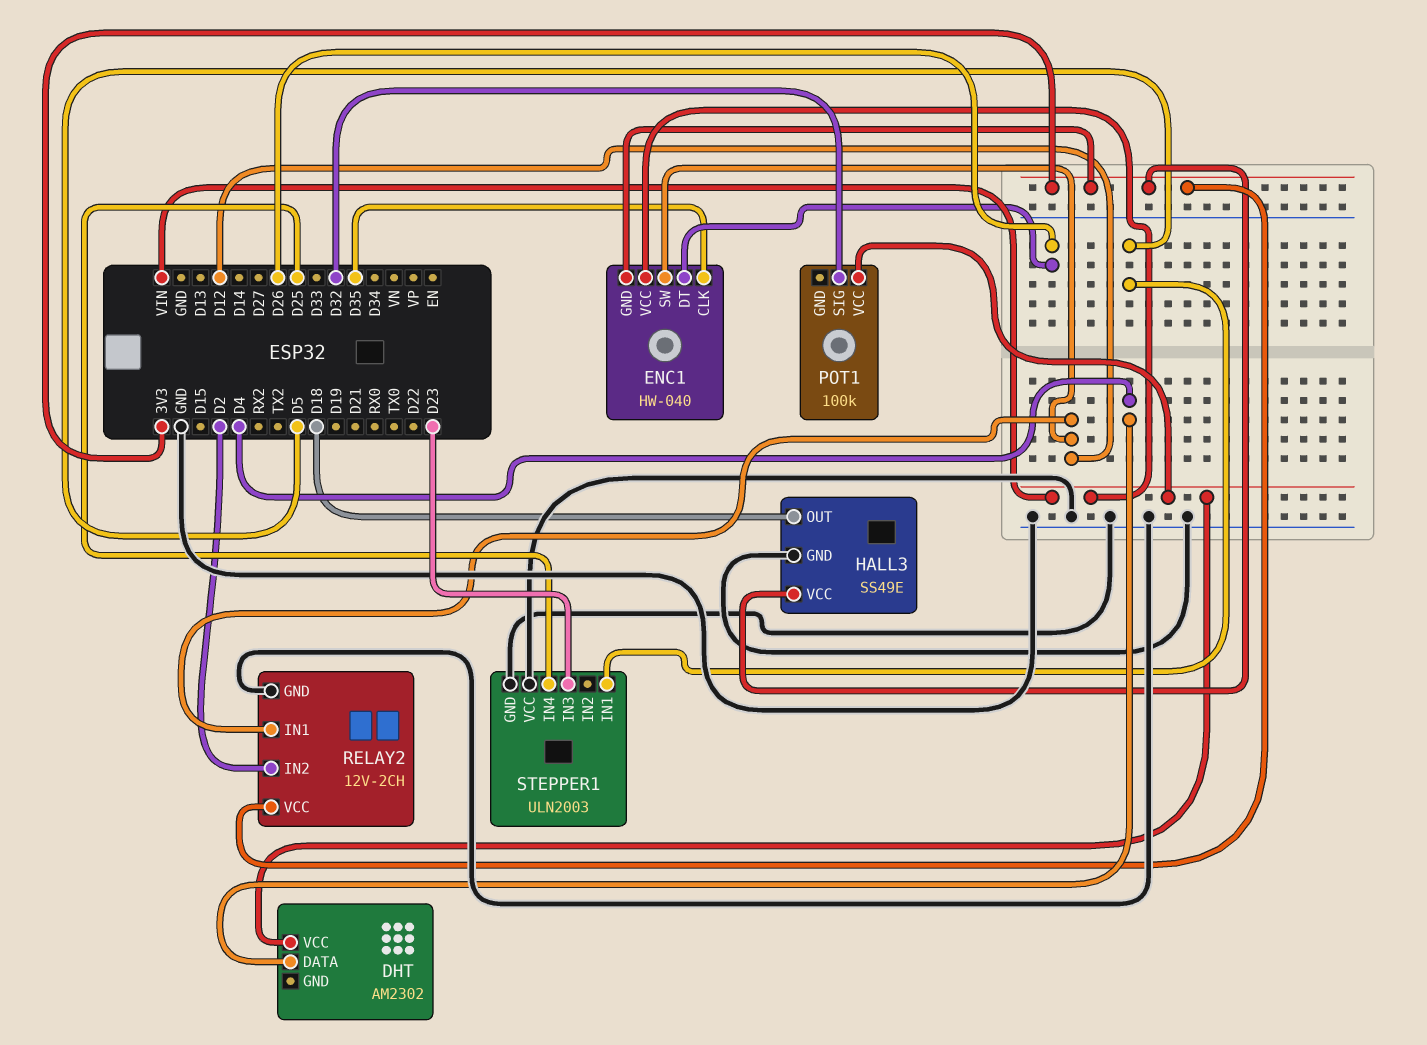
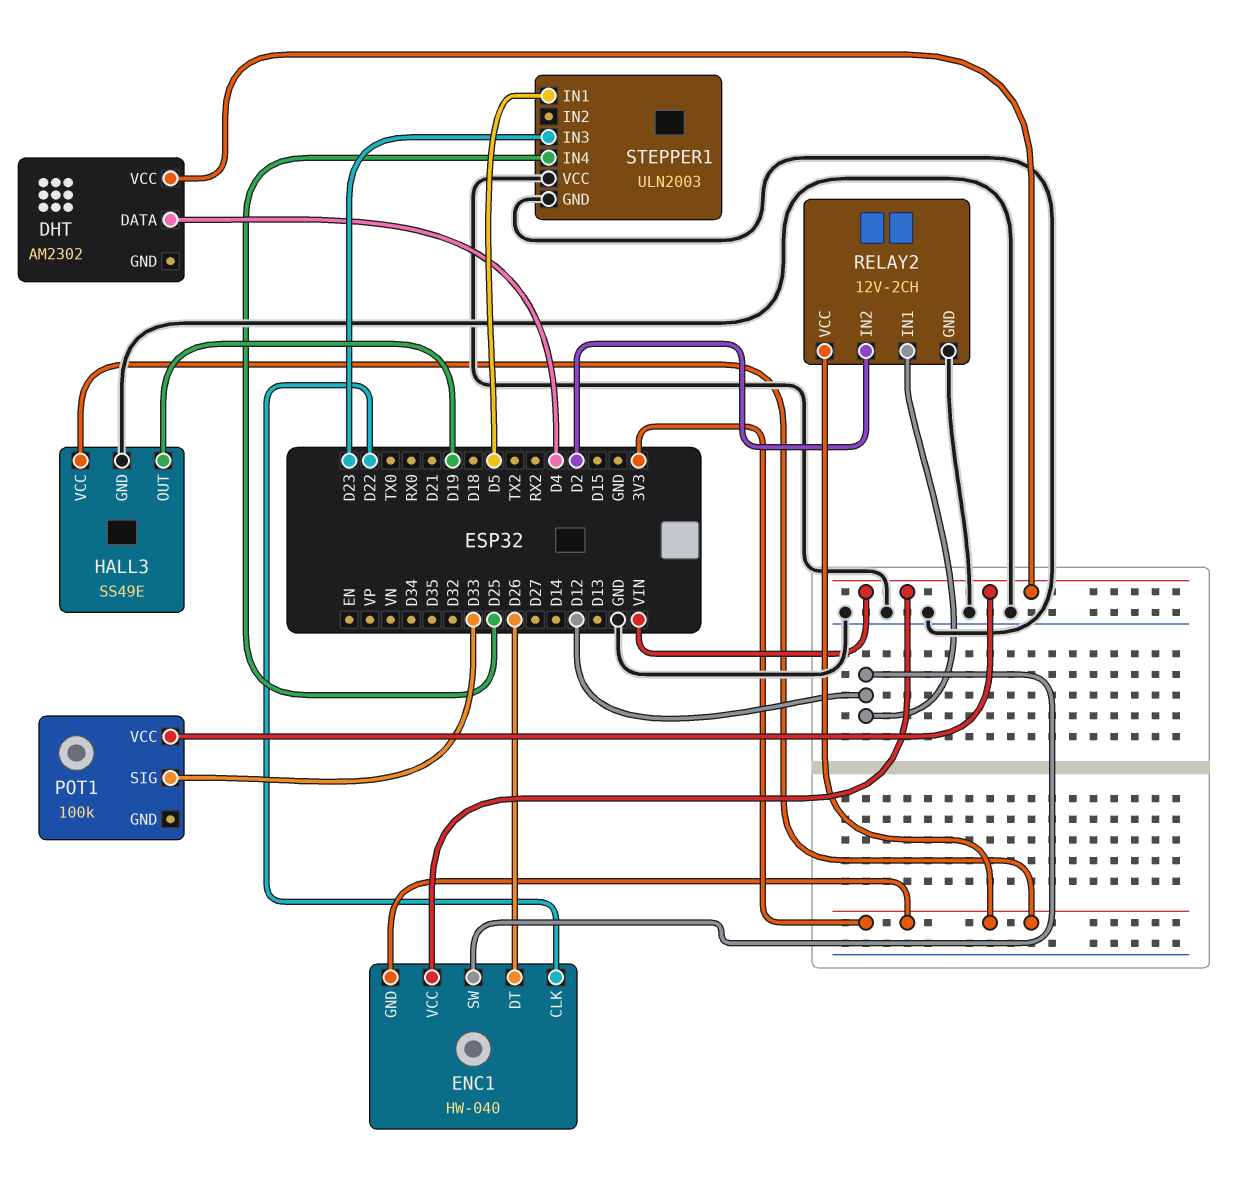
ENC1 pin CLK: D35 -> D22
HALL3 pin OUT: D18 -> D19
POT1 pin SIG: D32 -> D33

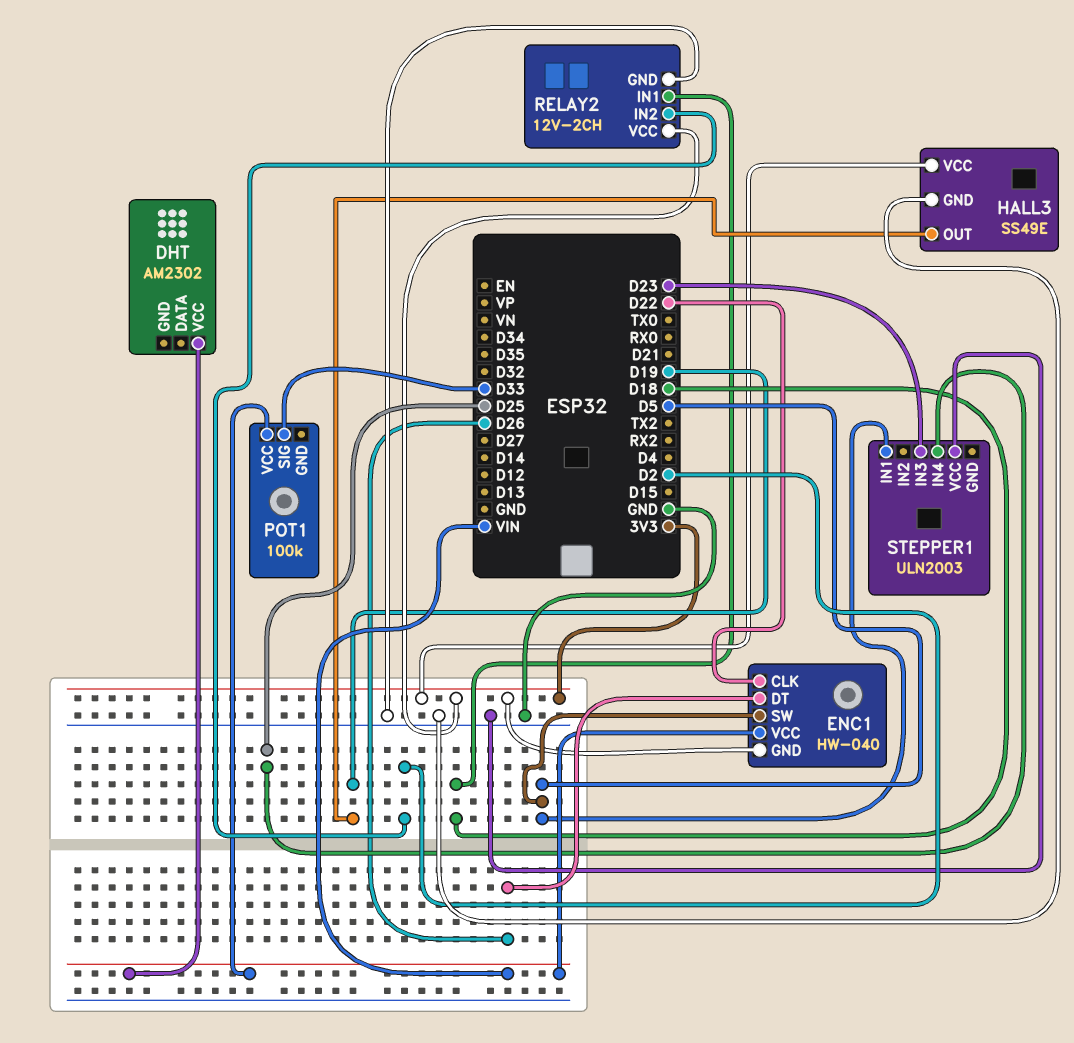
DHT pin DATA: D4 -> none
ENC1 pin SW: D12 -> D5
RELAY2 pin IN1: D12 -> D18
STEPPER1 pin GND: GND -> none

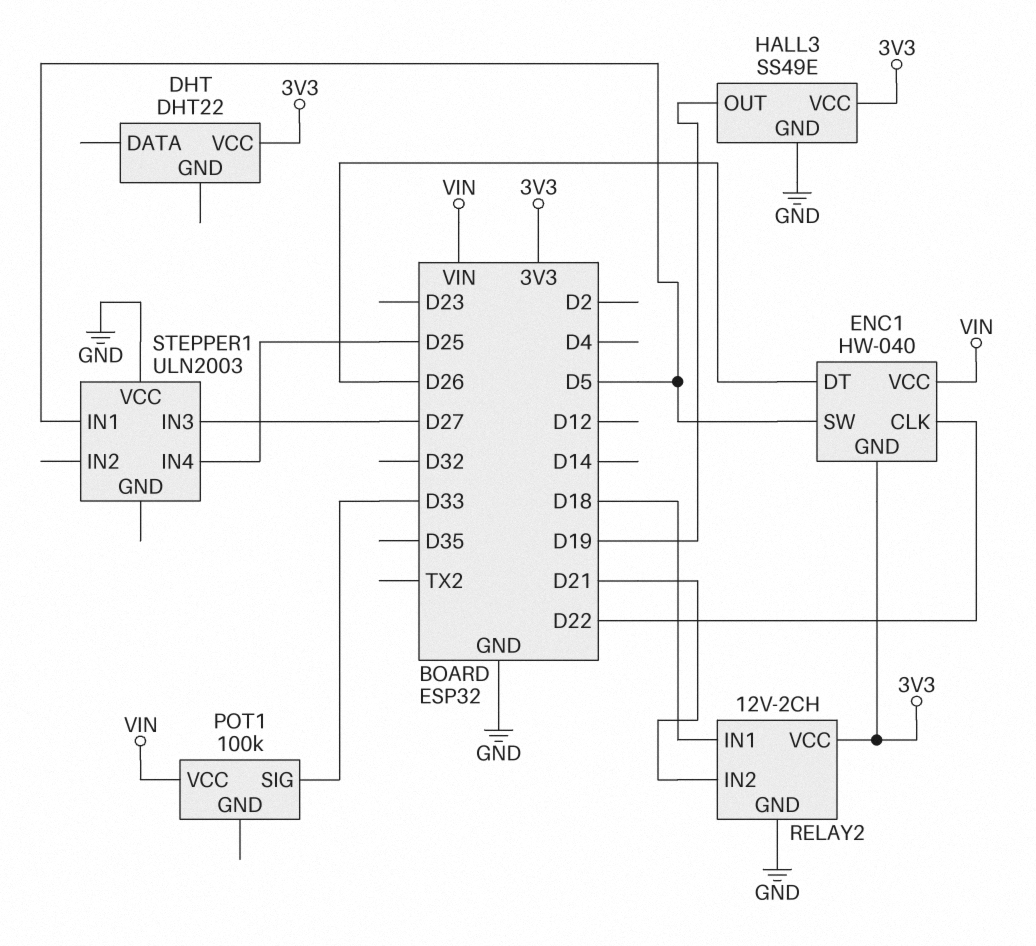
DHT: AM2302 -> DHT22
DHT pin VCC: VIN -> 3V3
RELAY2 pin IN2: D2 -> D21
STEPPER1 pin IN3: D23 -> D27

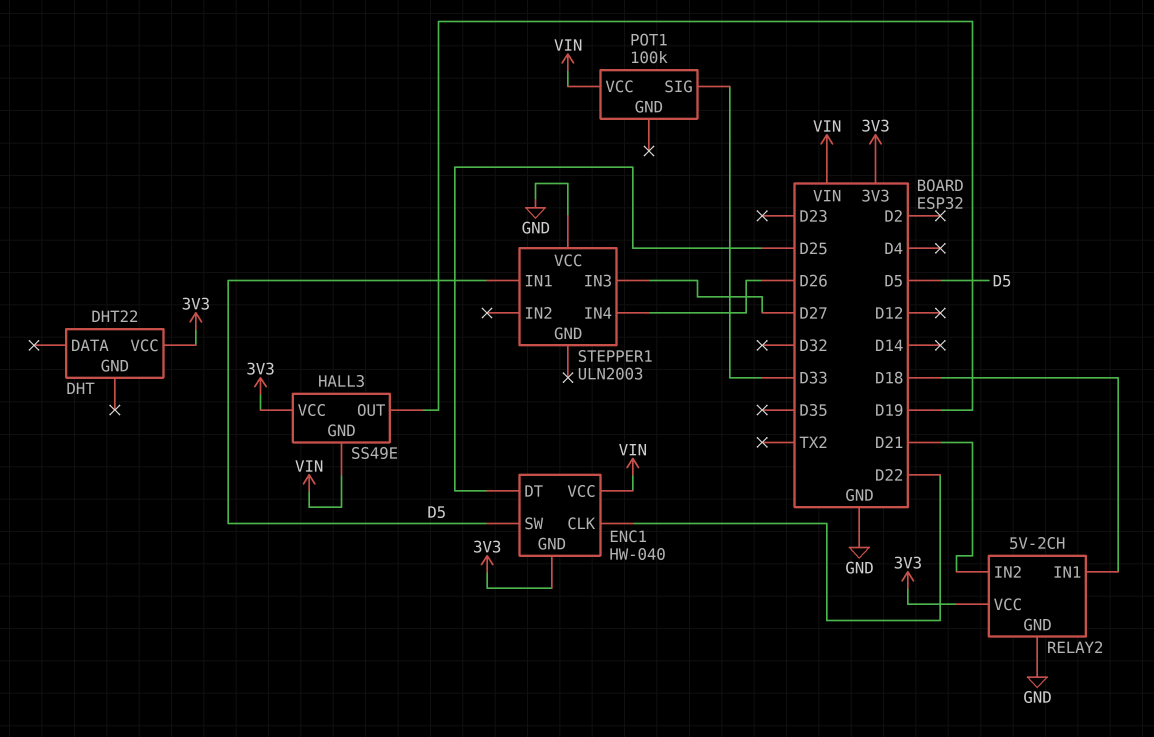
ENC1 pin DT: D26 -> D25
HALL3 pin GND: GND -> VIN
RELAY2: 12V-2CH -> 5V-2CH
STEPPER1 pin IN4: D25 -> D26

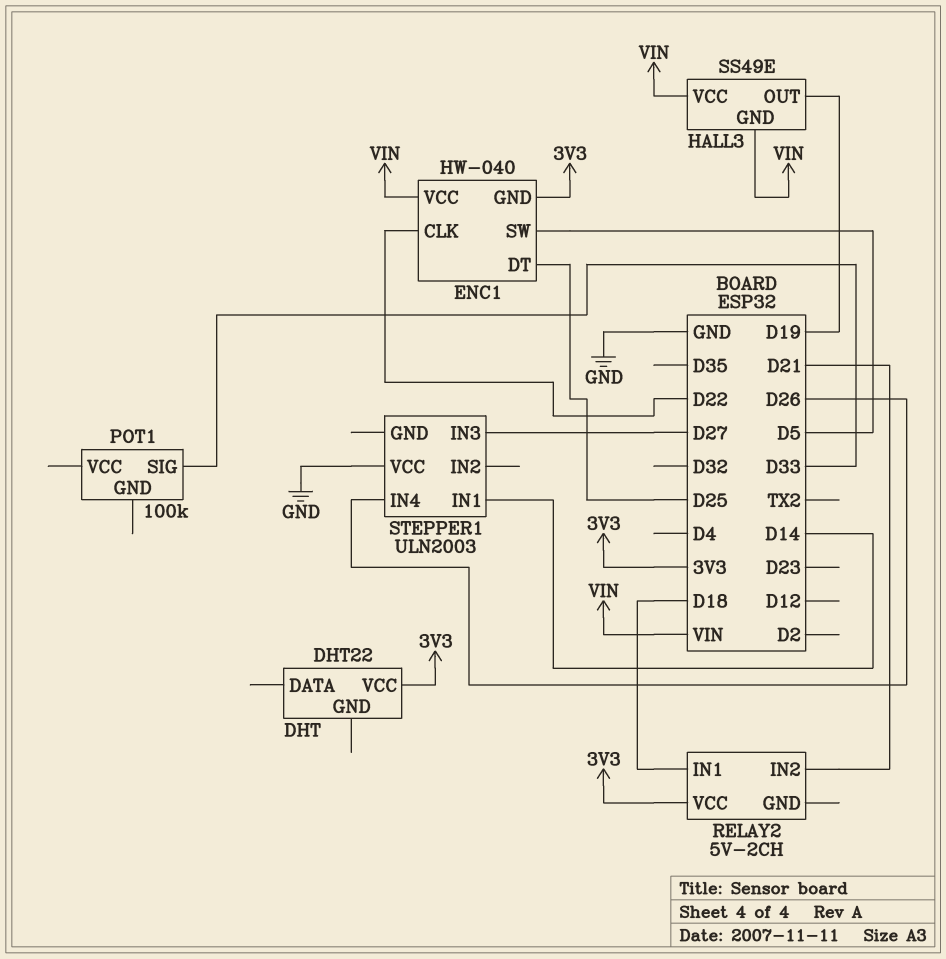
HALL3 pin VCC: 3V3 -> VIN
POT1 pin VCC: VIN -> none
RELAY2 pin GND: GND -> none
STEPPER1 pin IN1: D5 -> D14

